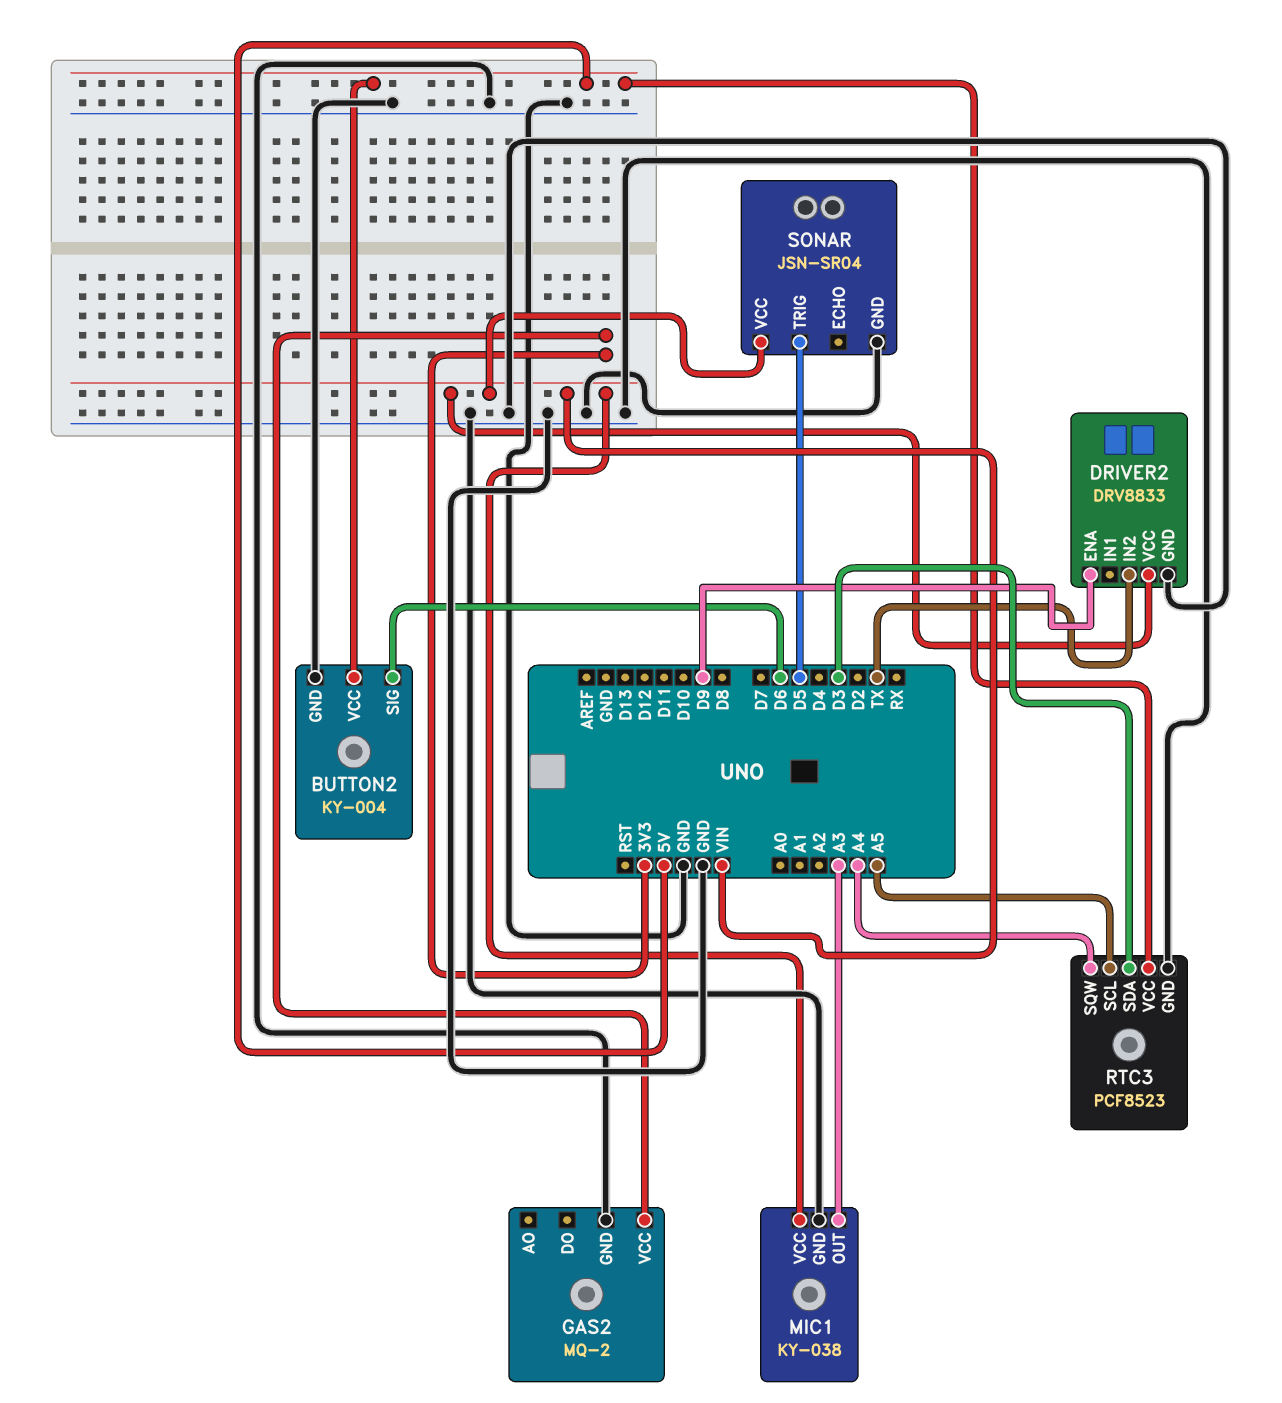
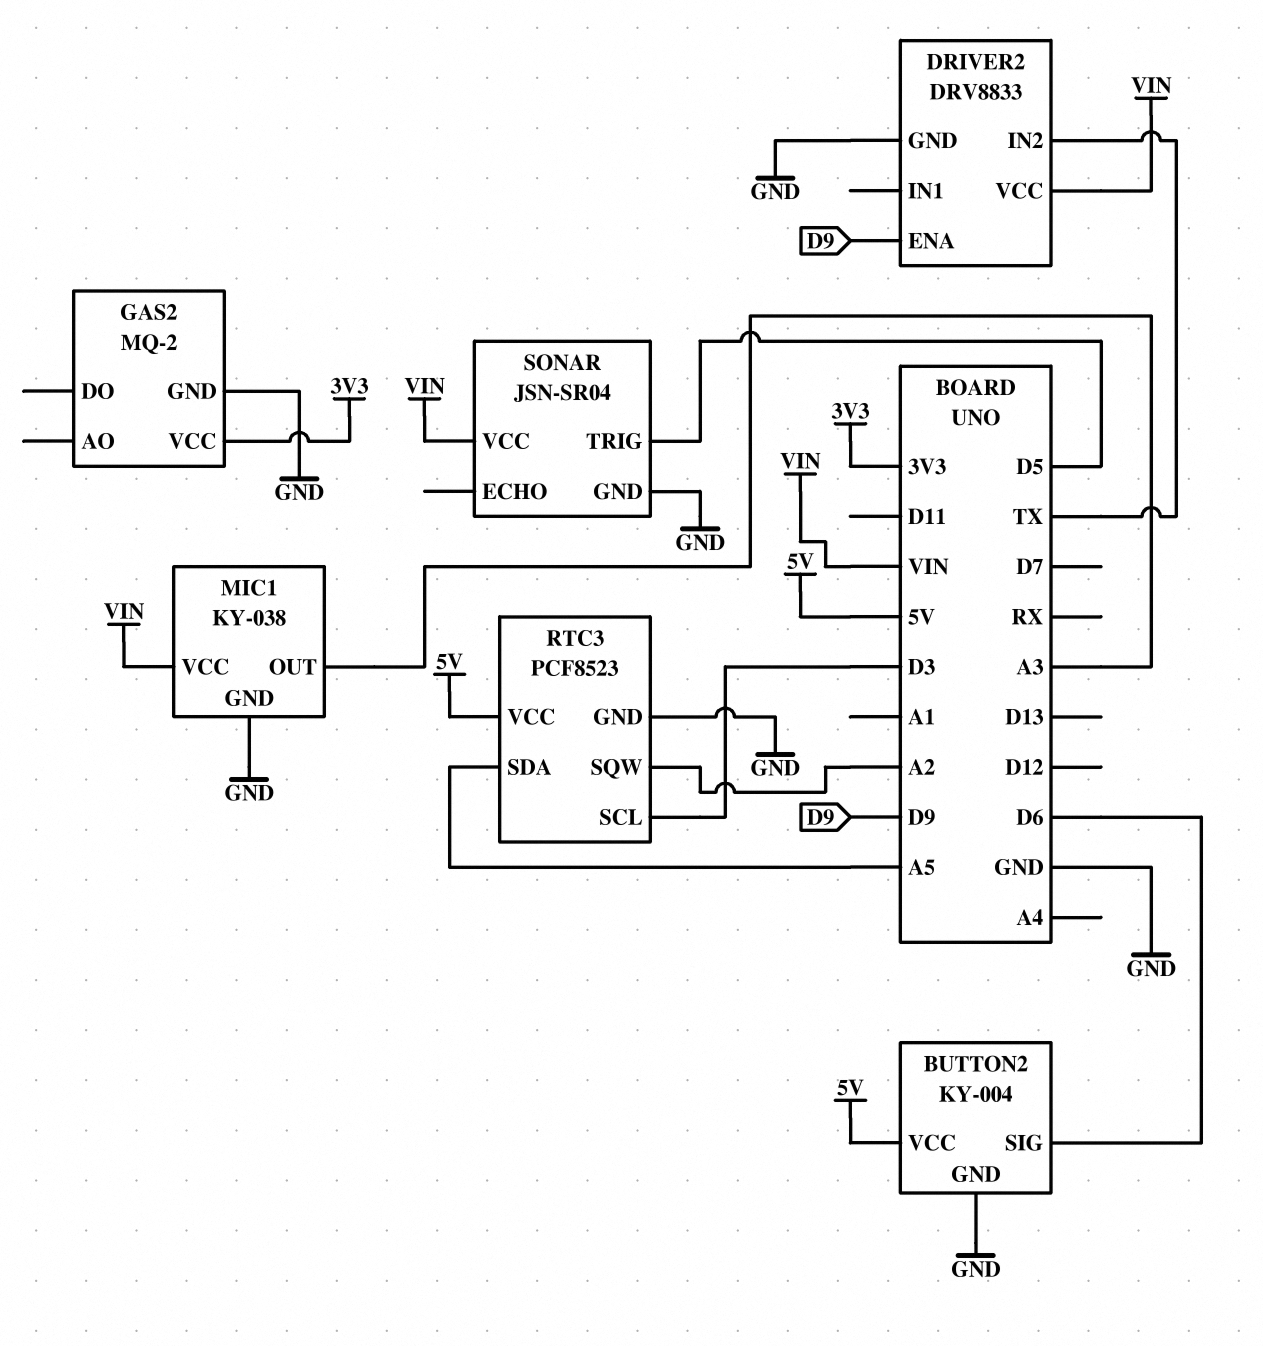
RTC3 pin SCL: A5 -> D3
RTC3 pin SDA: D3 -> A5
RTC3 pin SQW: A4 -> A2

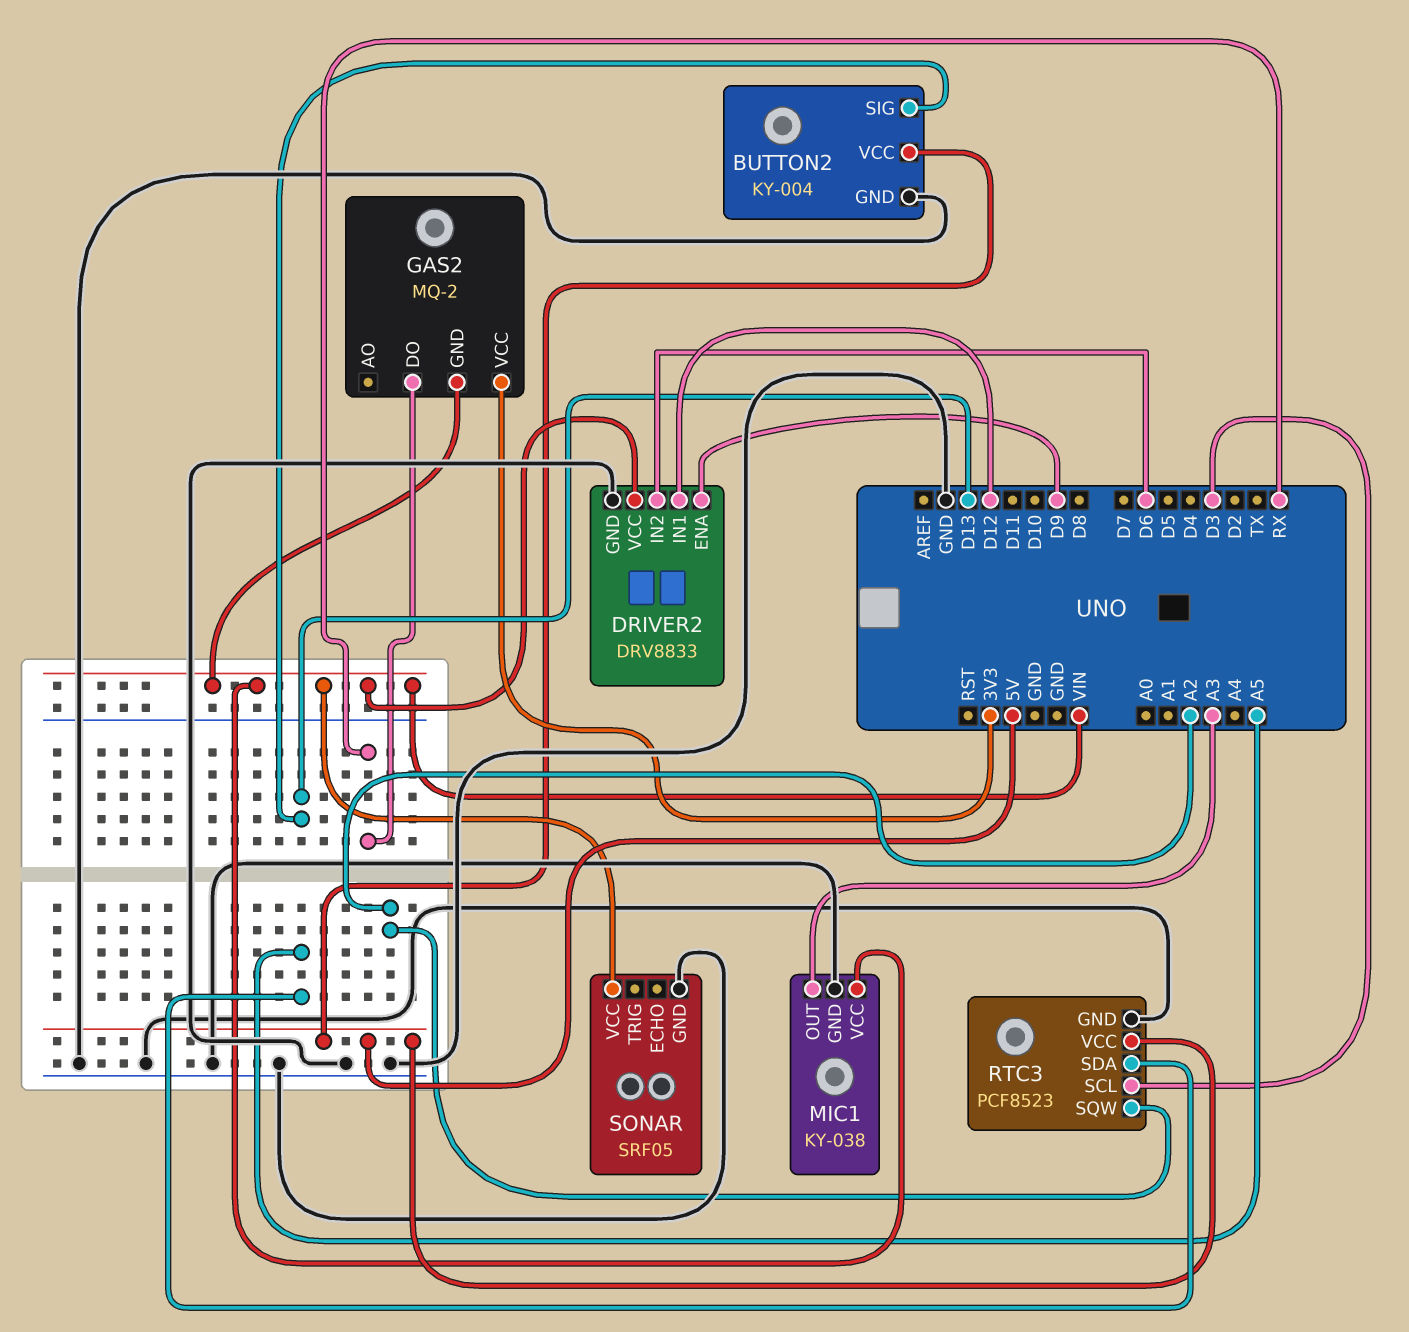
BUTTON2 pin SIG: D6 -> D13
DRIVER2 pin IN1: none -> D12
DRIVER2 pin IN2: TX -> D6
GAS2 pin DO: none -> RX
GAS2 pin GND: GND -> VIN
SONAR: JSN-SR04 -> SRF05
SONAR pin TRIG: D5 -> none

